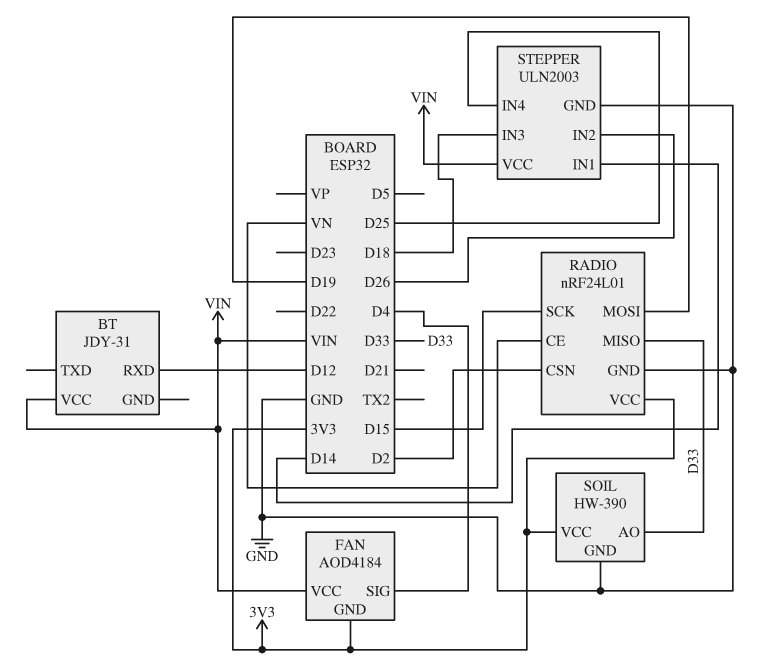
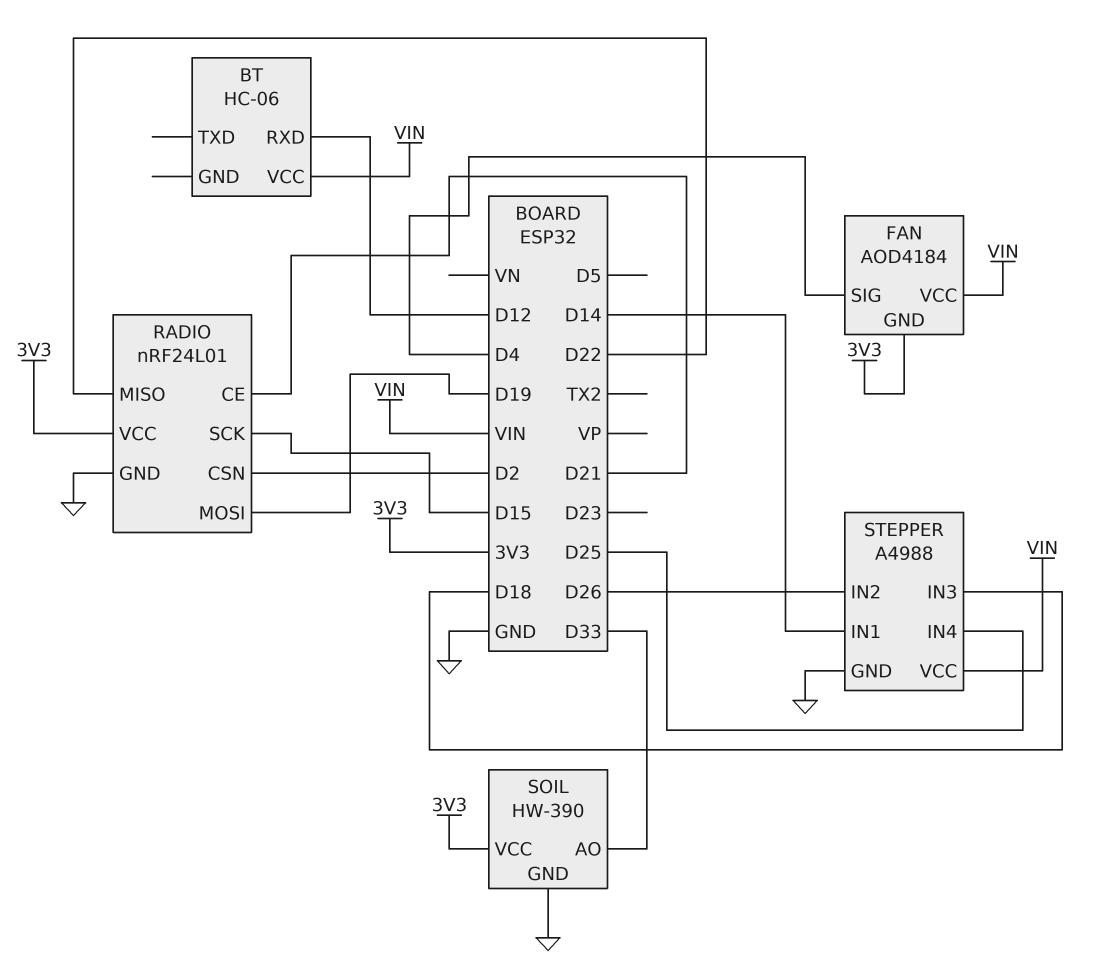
BT: JDY-31 -> HC-06
RADIO pin CE: VN -> D21
RADIO pin MISO: D33 -> D22
STEPPER: ULN2003 -> A4988

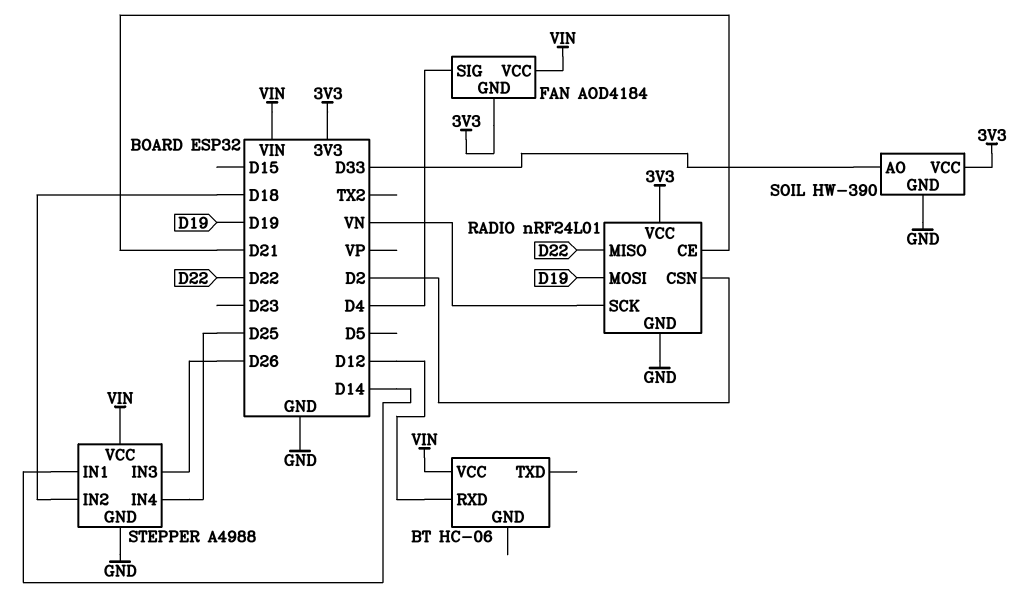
RADIO pin SCK: D15 -> VN
STEPPER pin IN2: D26 -> D18
STEPPER pin IN3: D18 -> D26

